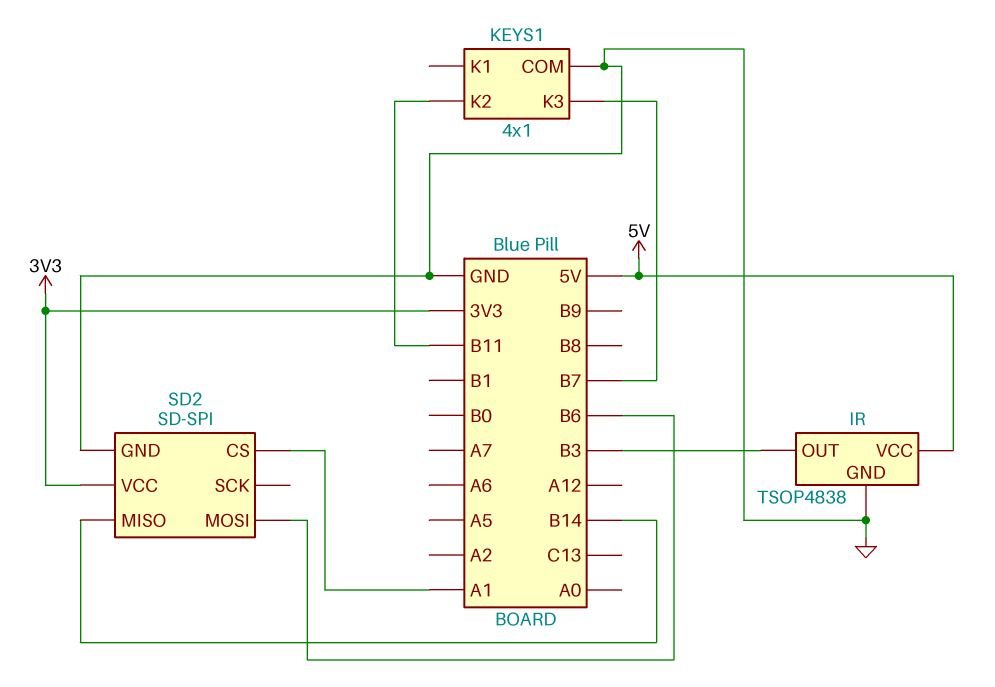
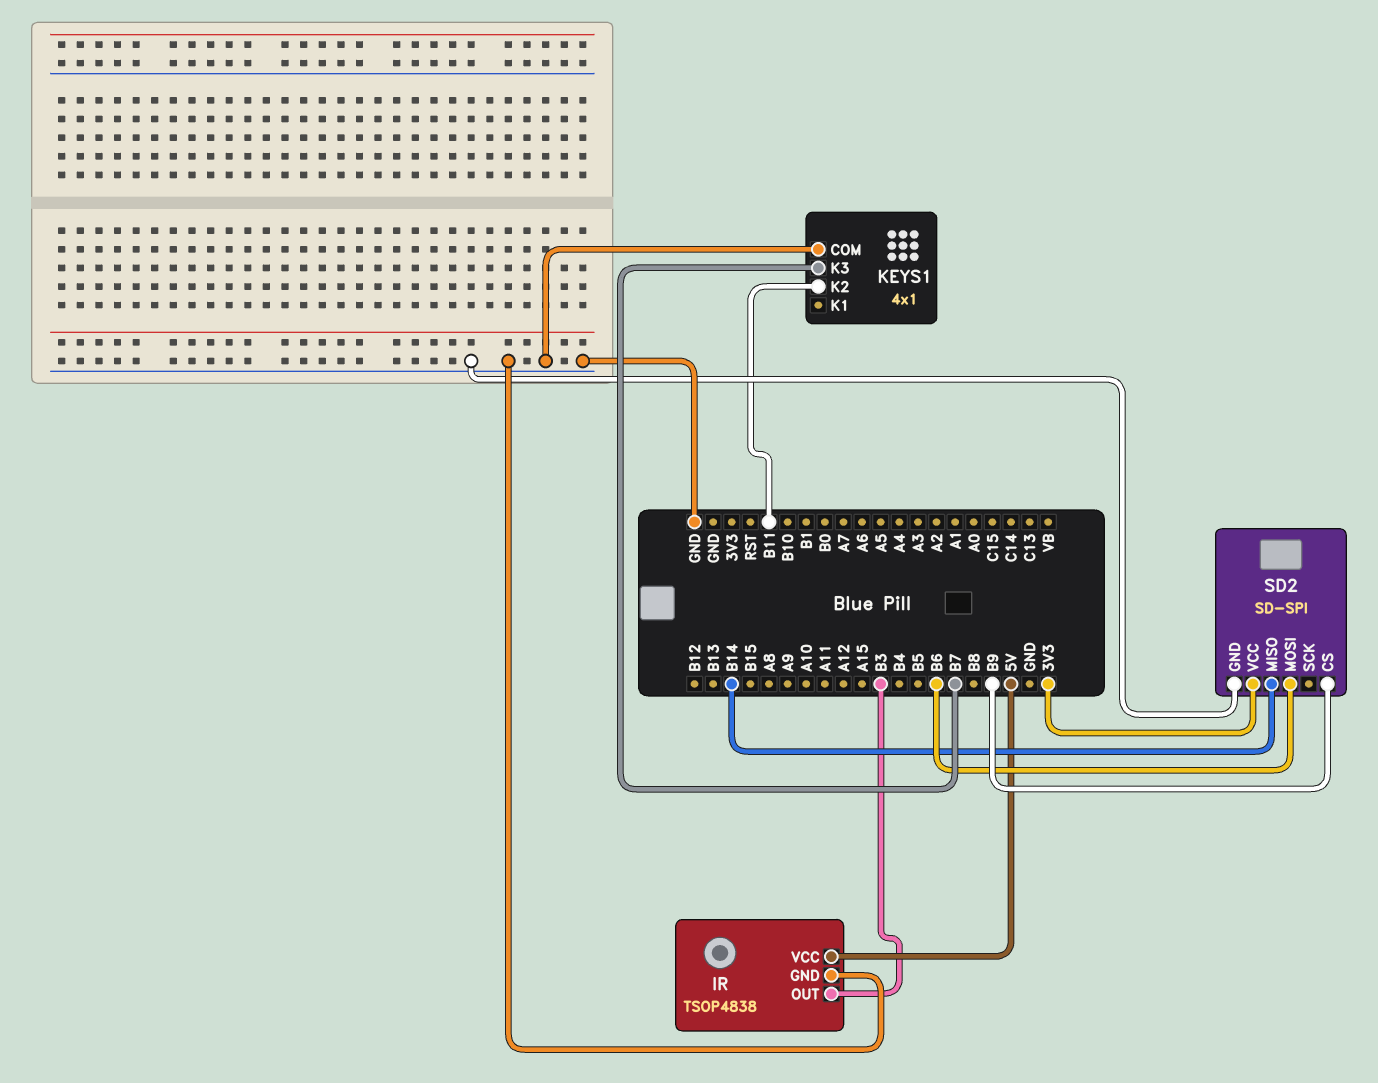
SD2 pin CS: A1 -> B9

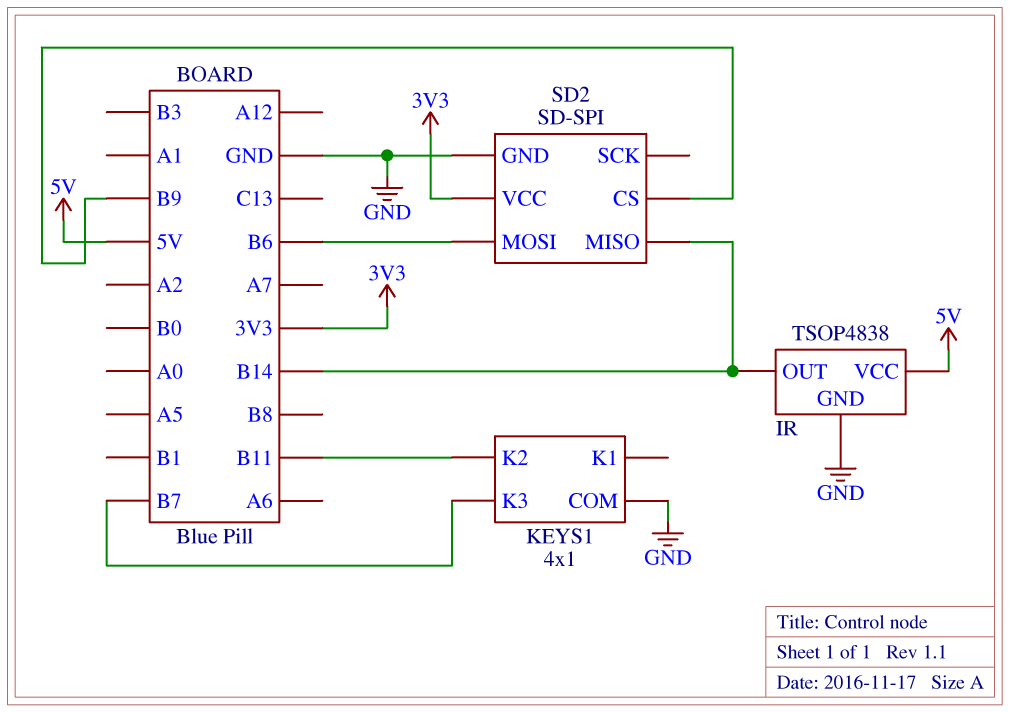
IR pin OUT: B3 -> B14

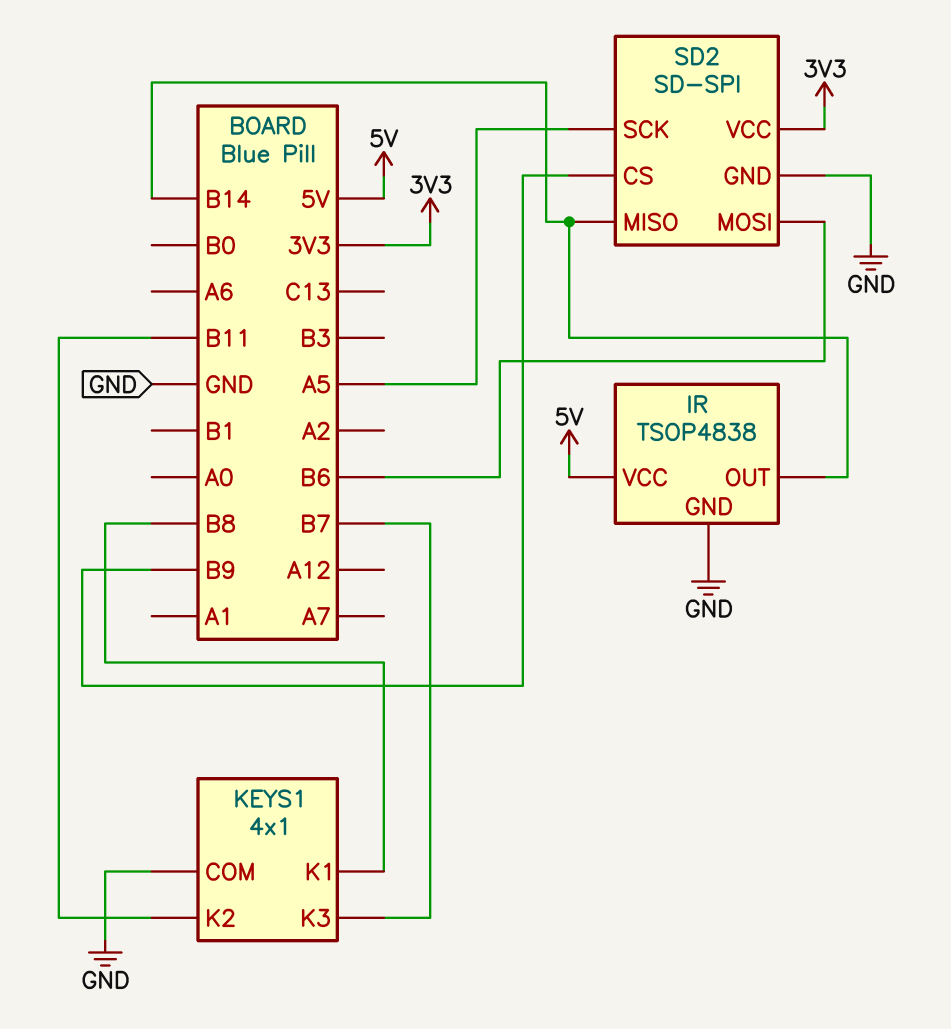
KEYS1 pin K1: none -> B8
SD2 pin SCK: none -> A5

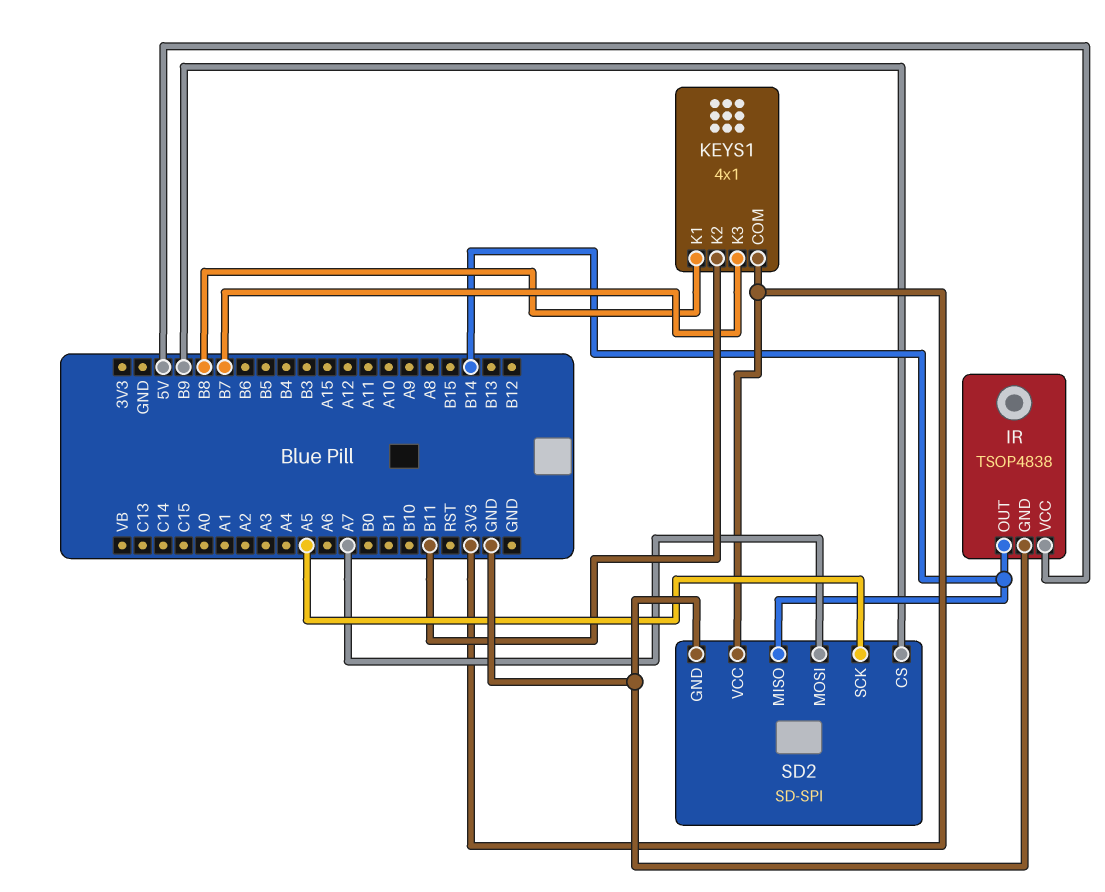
KEYS1 pin COM: GND -> 3V3
SD2 pin MOSI: B6 -> A7

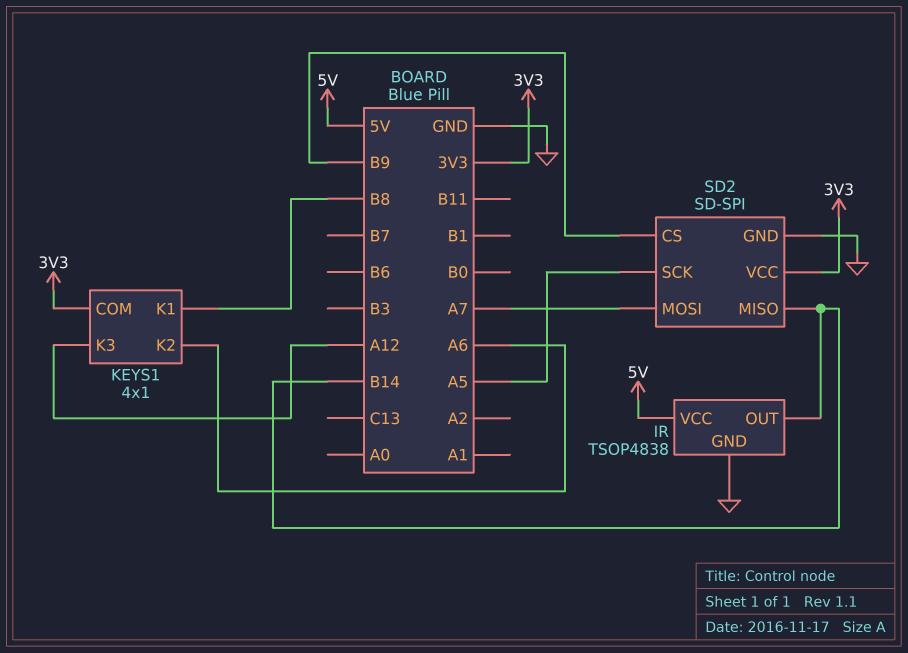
KEYS1 pin K2: B11 -> A6
KEYS1 pin K3: B7 -> A12

